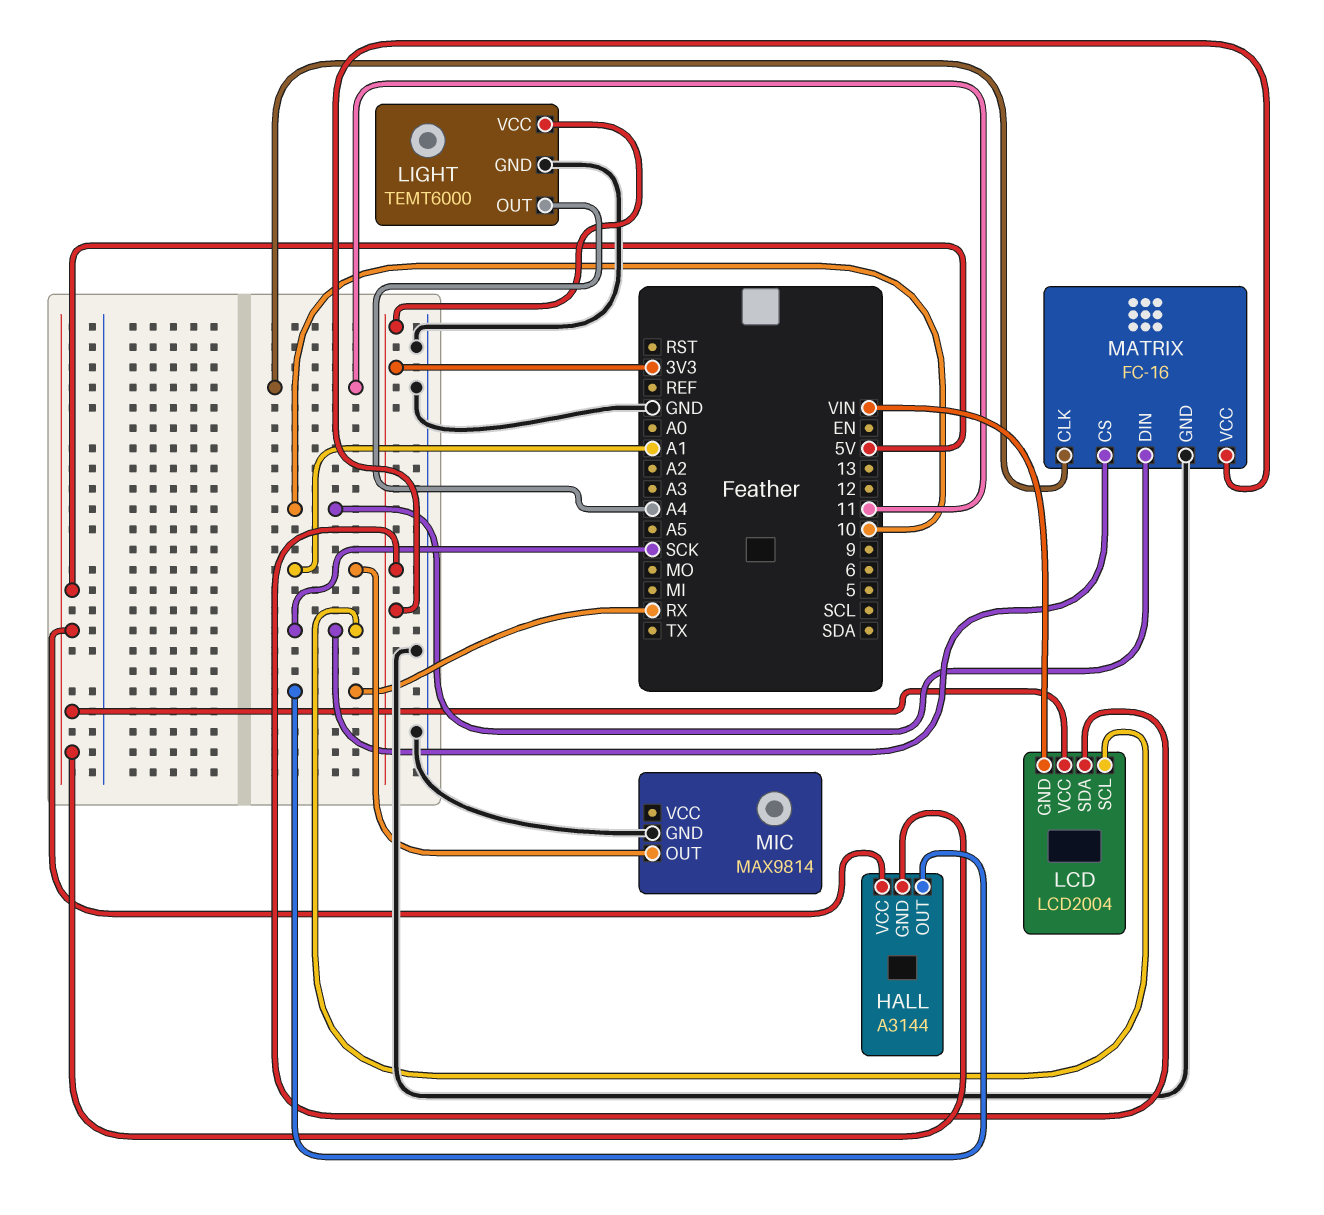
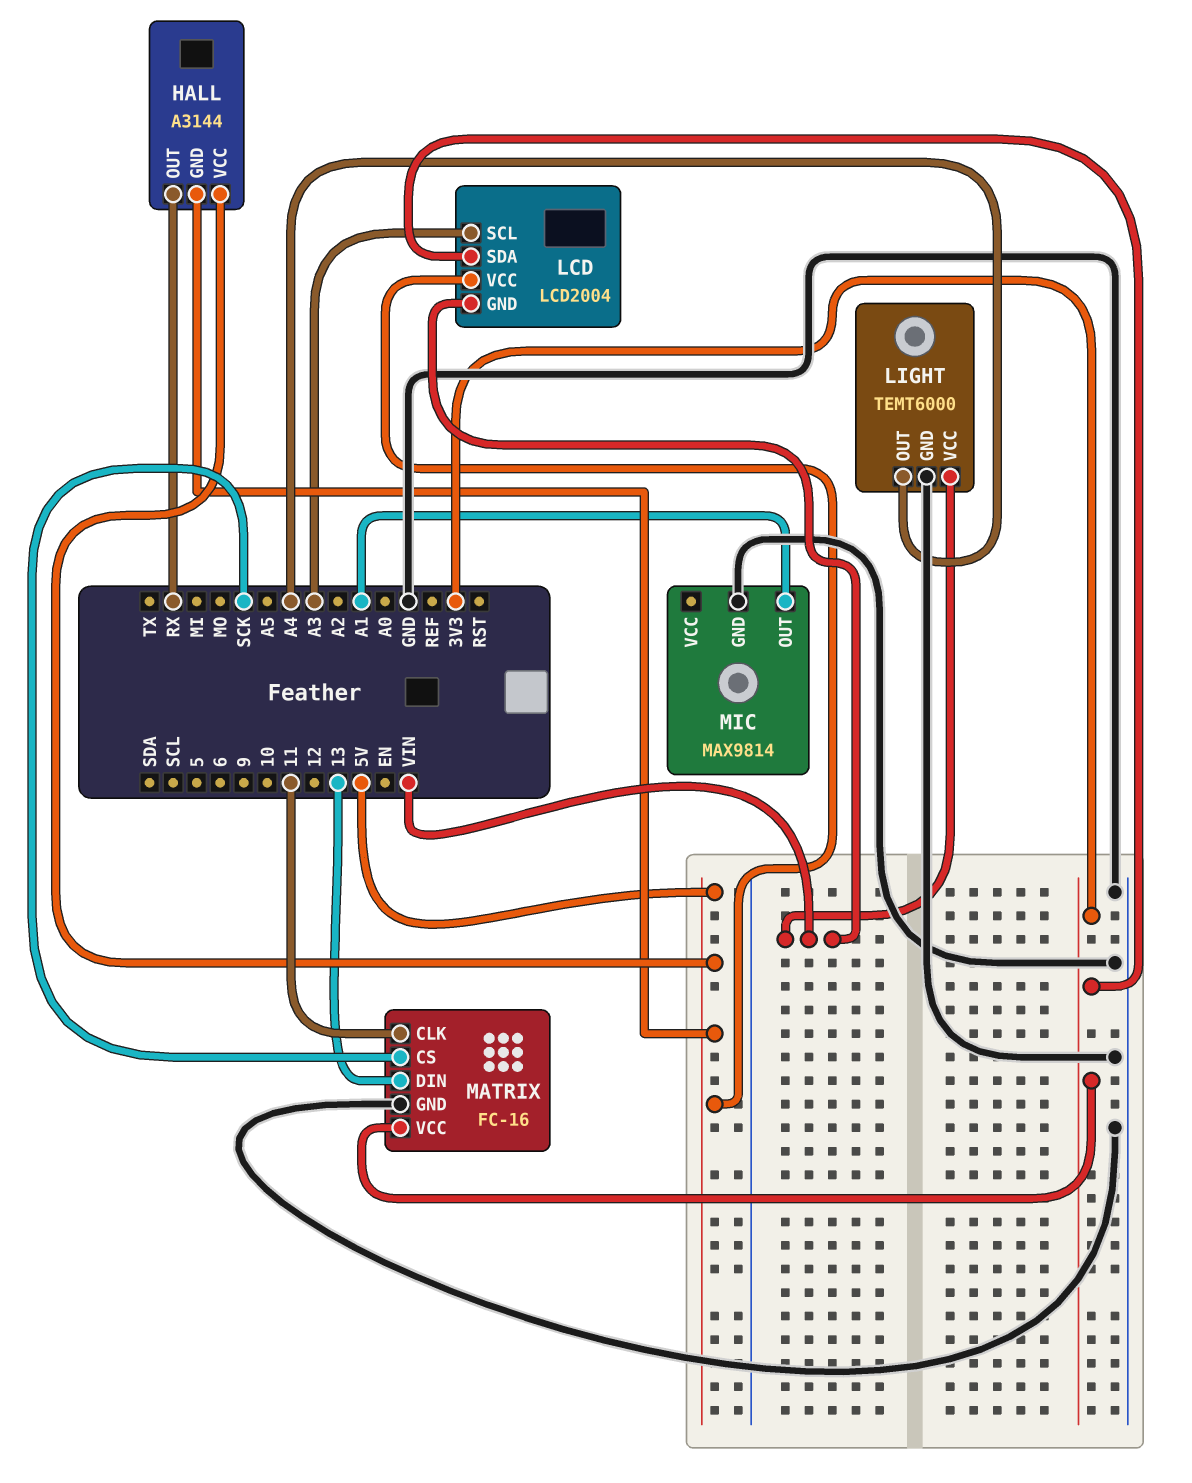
LCD pin SCL: SCK -> A3
LIGHT pin VCC: 3V3 -> VIN
MATRIX pin DIN: 10 -> 13

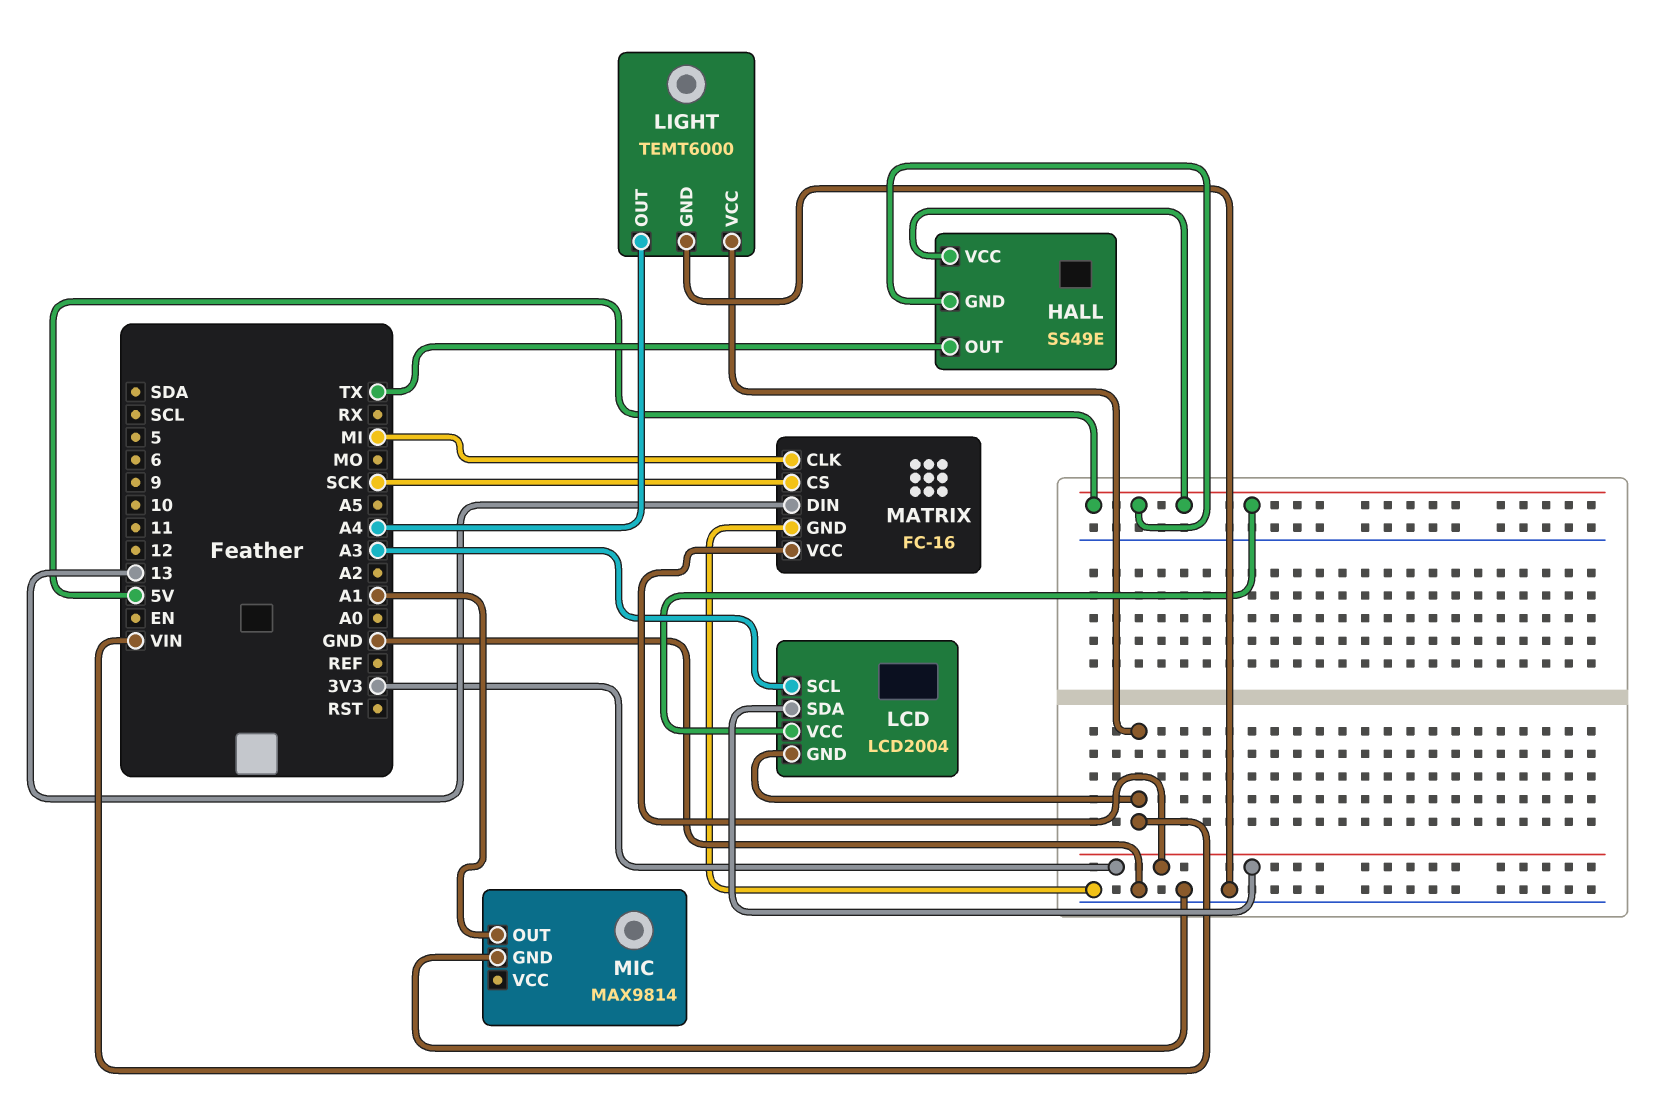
HALL: A3144 -> SS49E
HALL pin OUT: RX -> TX
MATRIX pin CLK: 11 -> MI

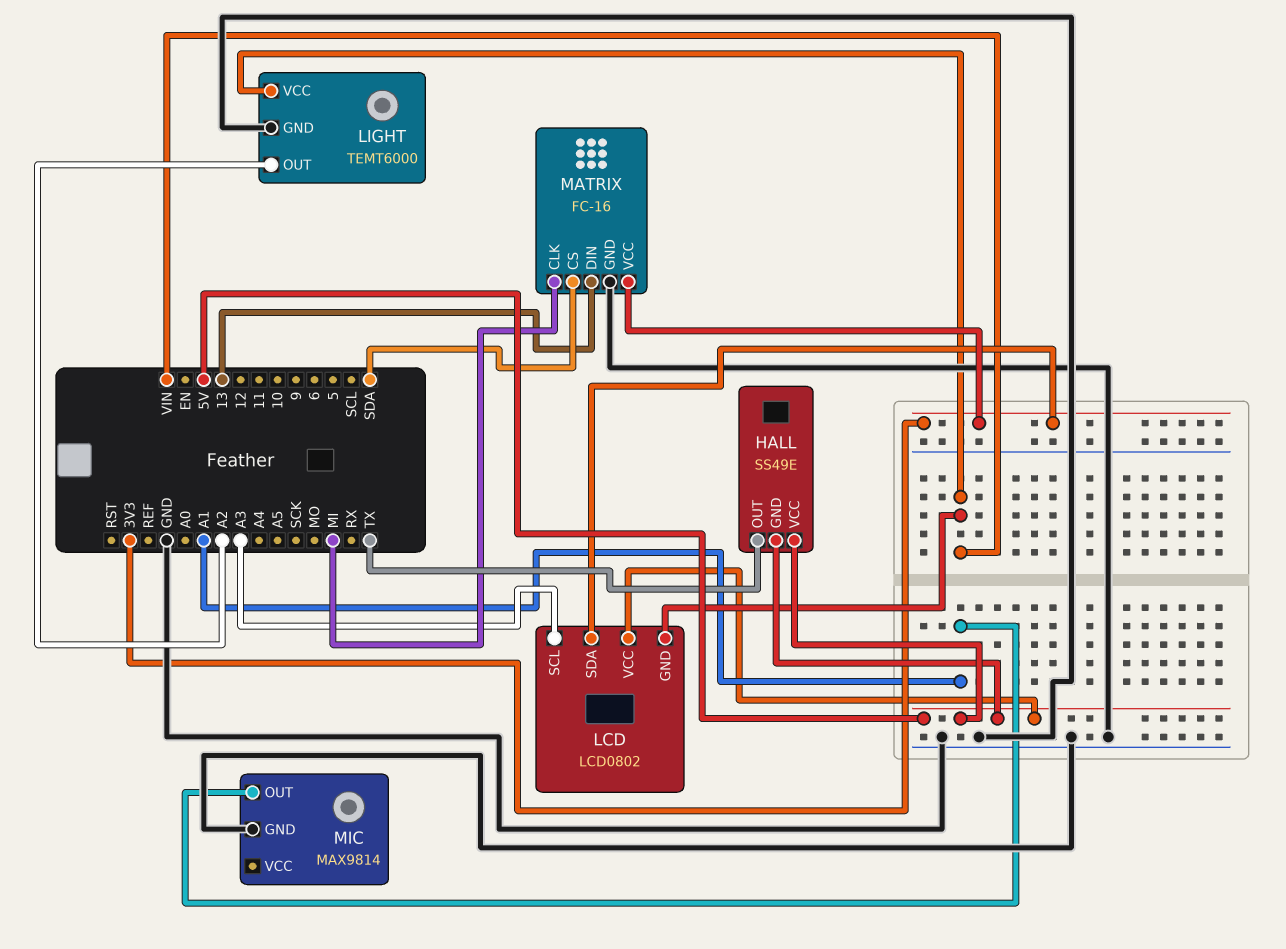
LCD: LCD2004 -> LCD0802
LIGHT pin OUT: A4 -> A2
MATRIX pin CS: SCK -> SDA

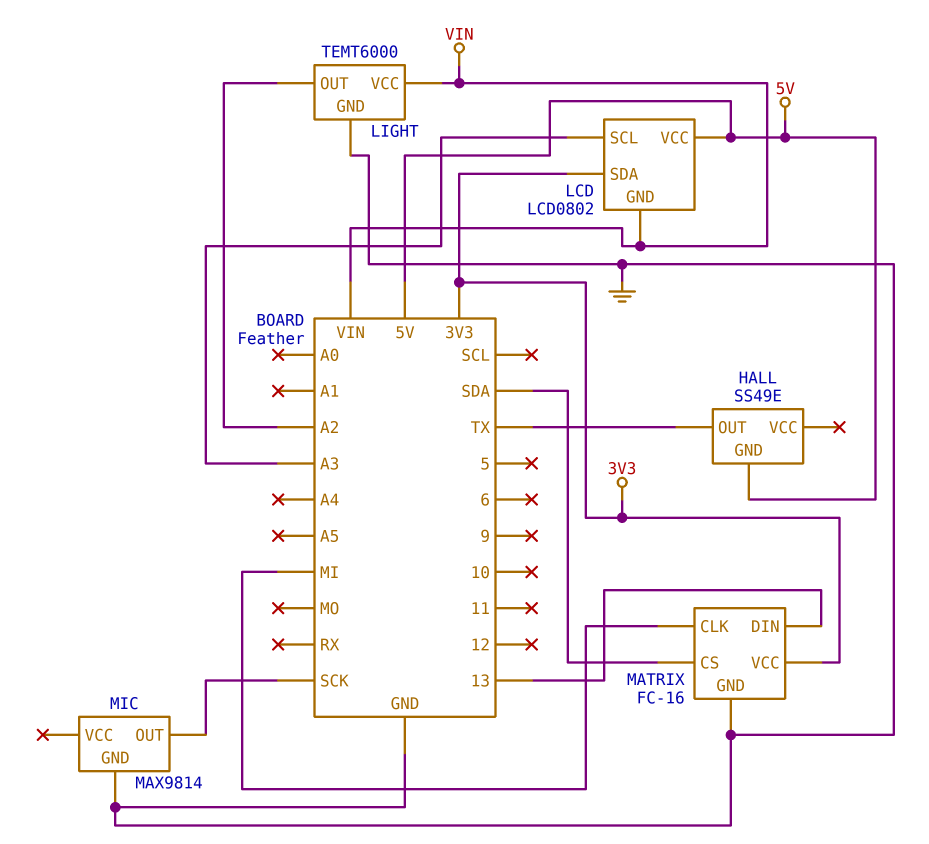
HALL pin VCC: 5V -> none
MIC pin OUT: A1 -> SCK

